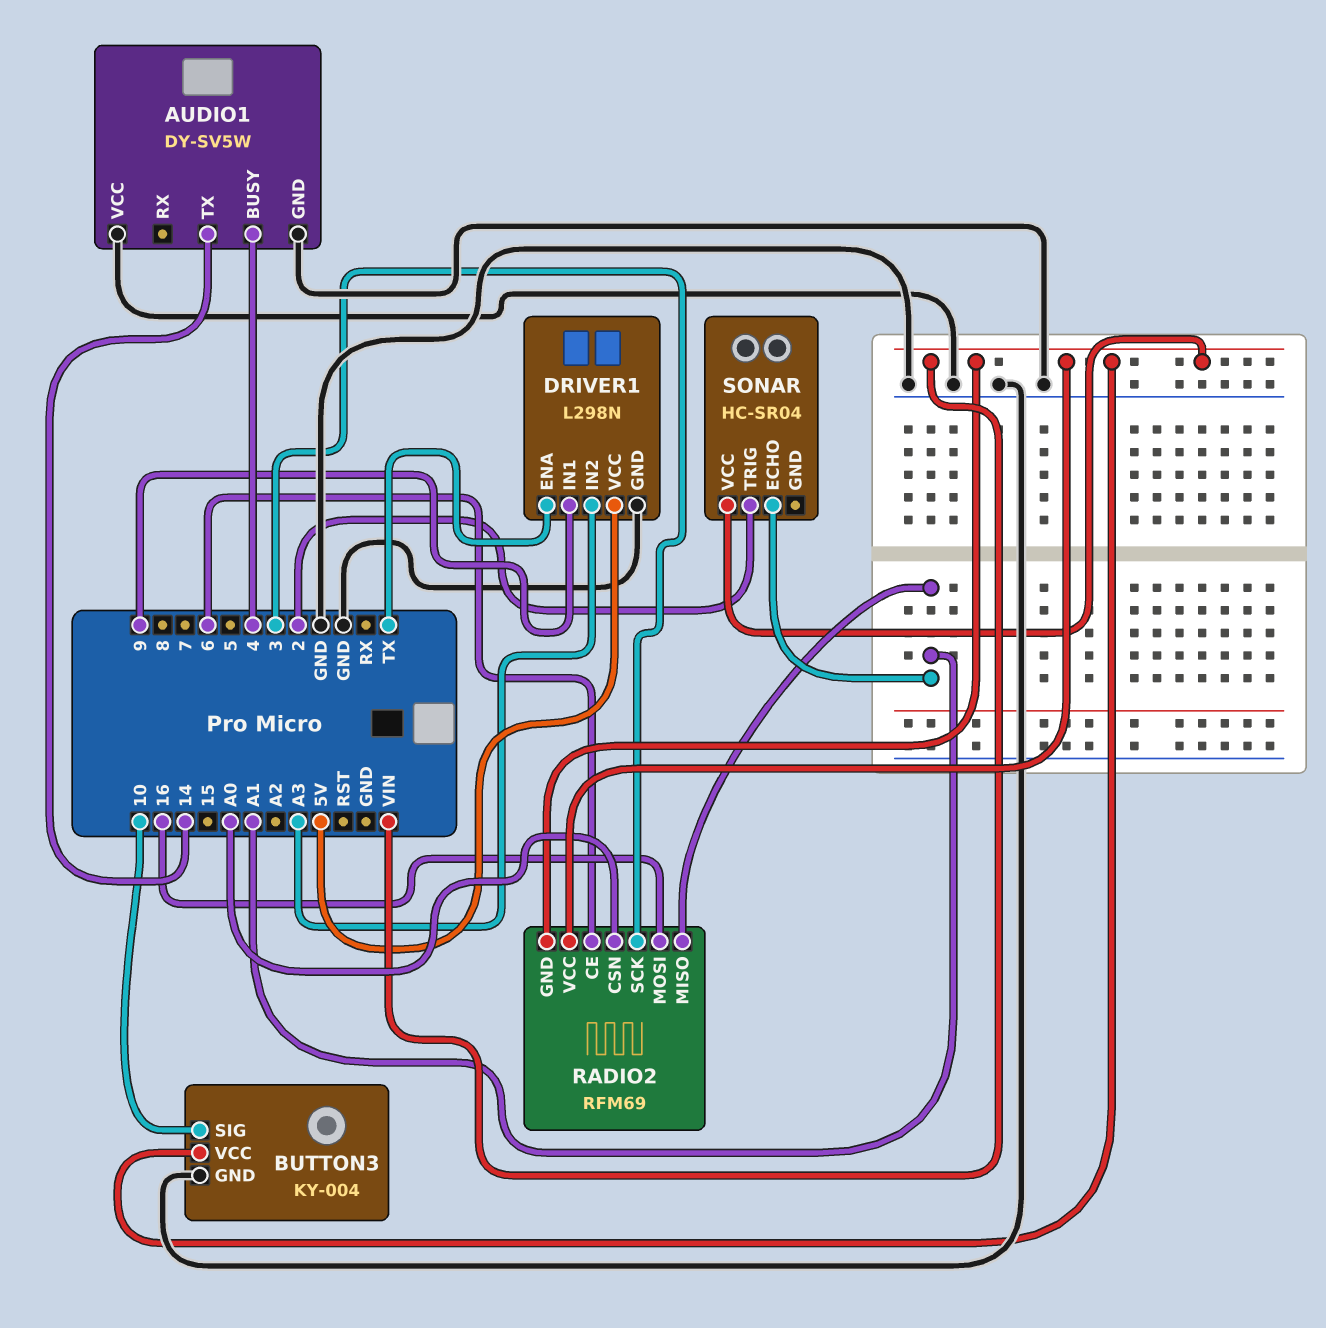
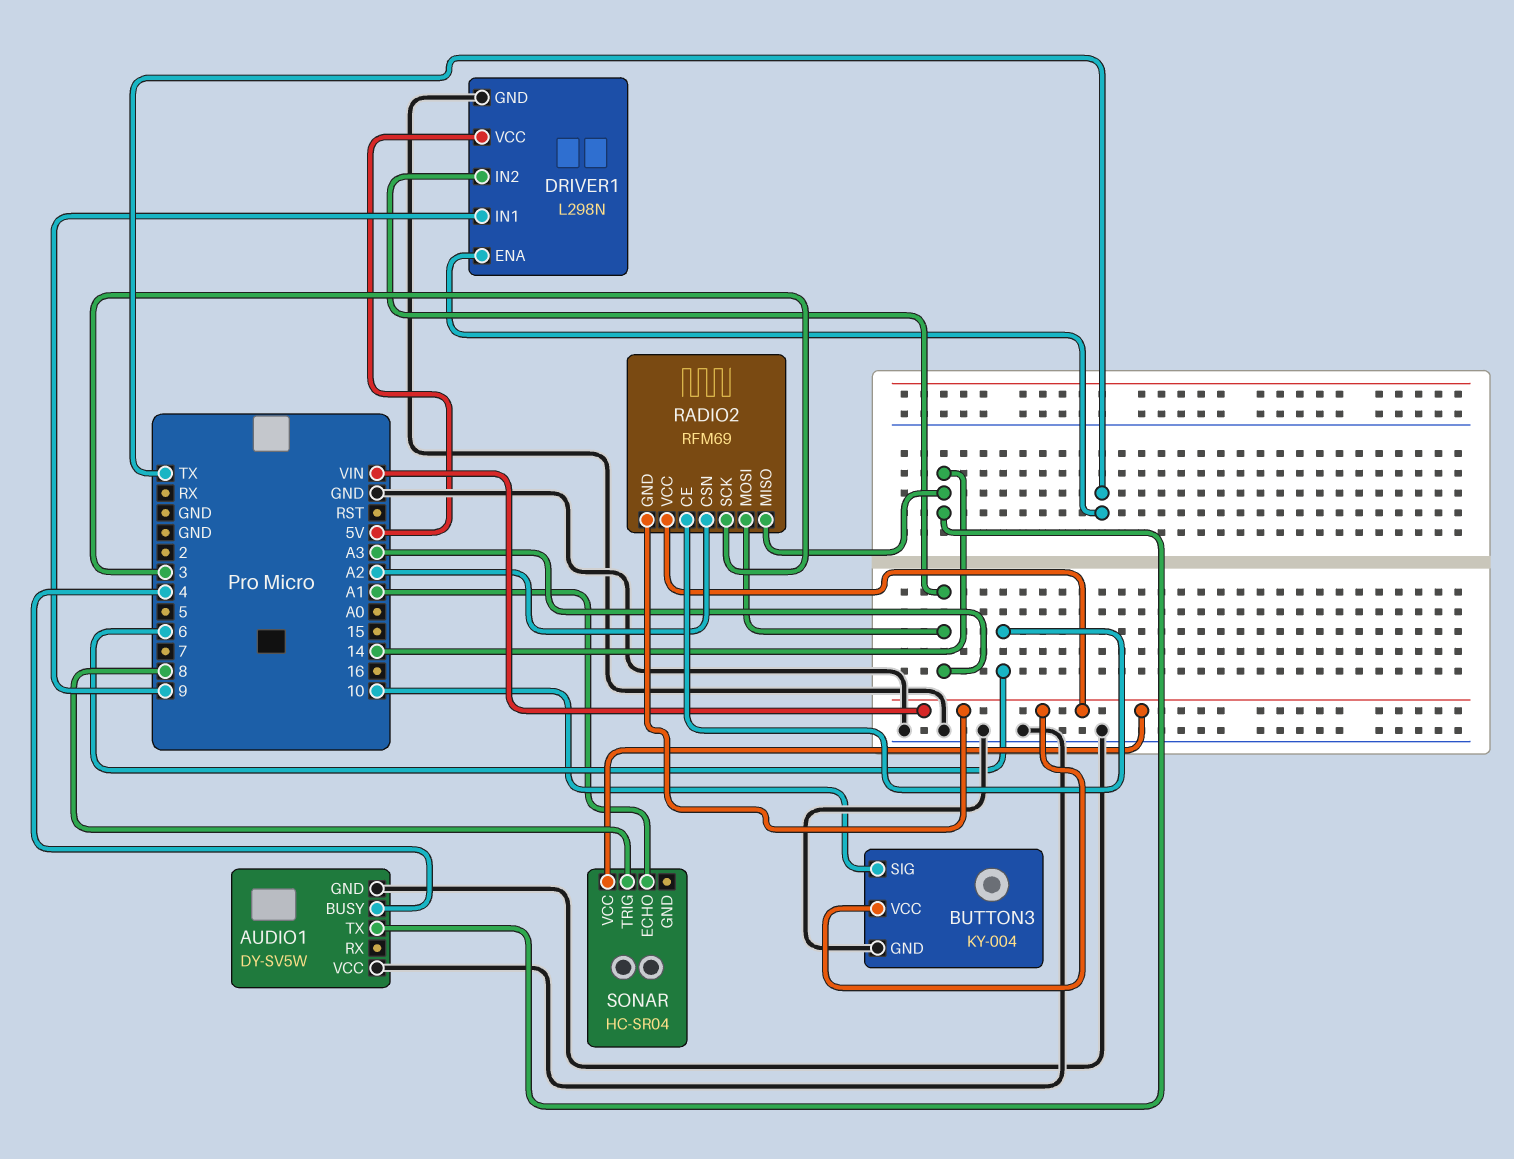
RADIO2 pin CSN: A0 -> A2
RADIO2 pin MISO: A1 -> 14
RADIO2 pin MOSI: 16 -> A3
SONAR pin TRIG: 2 -> 8

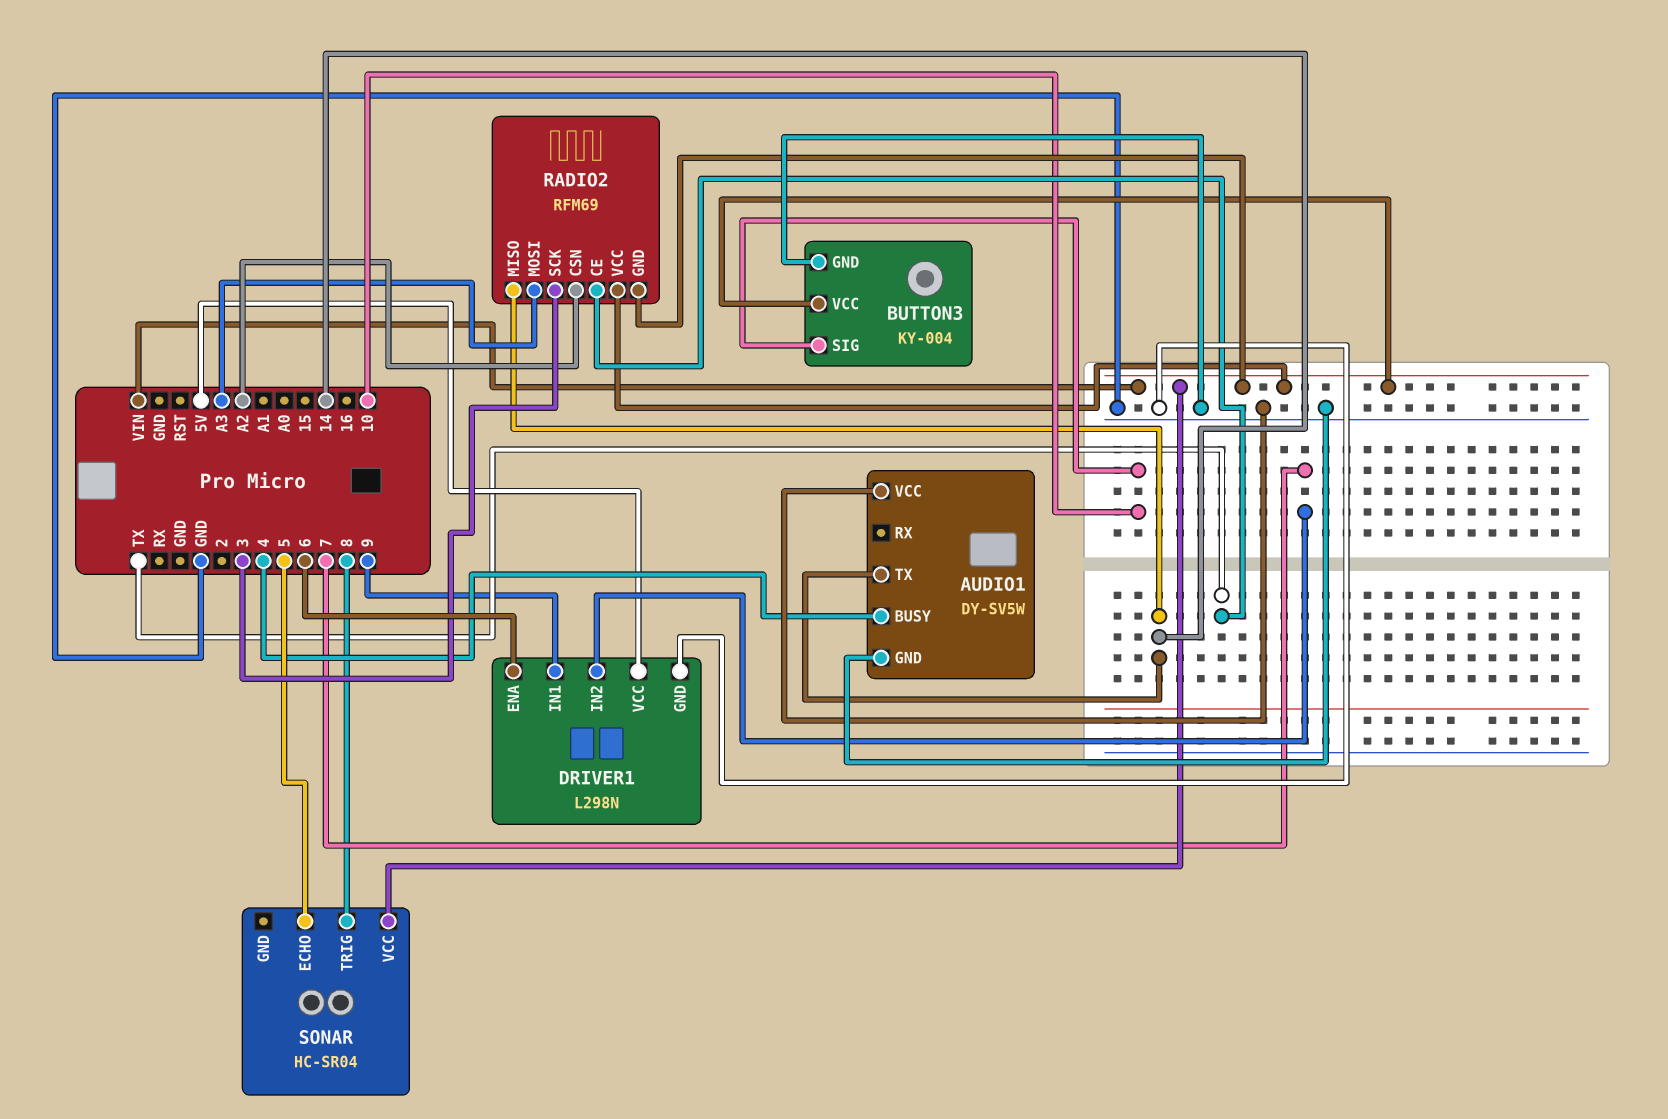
DRIVER1 pin ENA: TX -> 6
DRIVER1 pin IN2: A3 -> 7
RADIO2 pin CE: 6 -> TX
SONAR pin ECHO: A1 -> 5

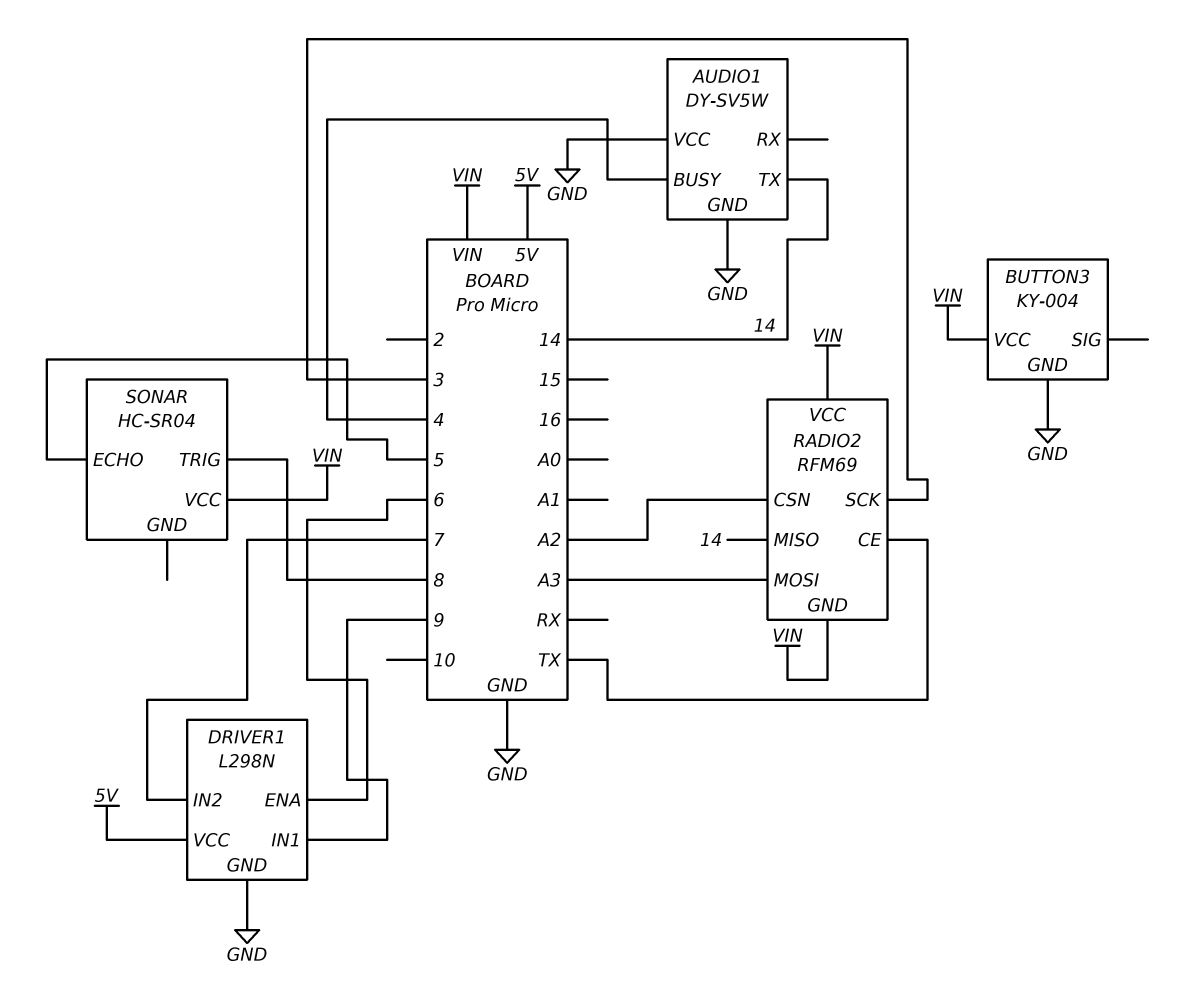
BUTTON3 pin SIG: 10 -> none

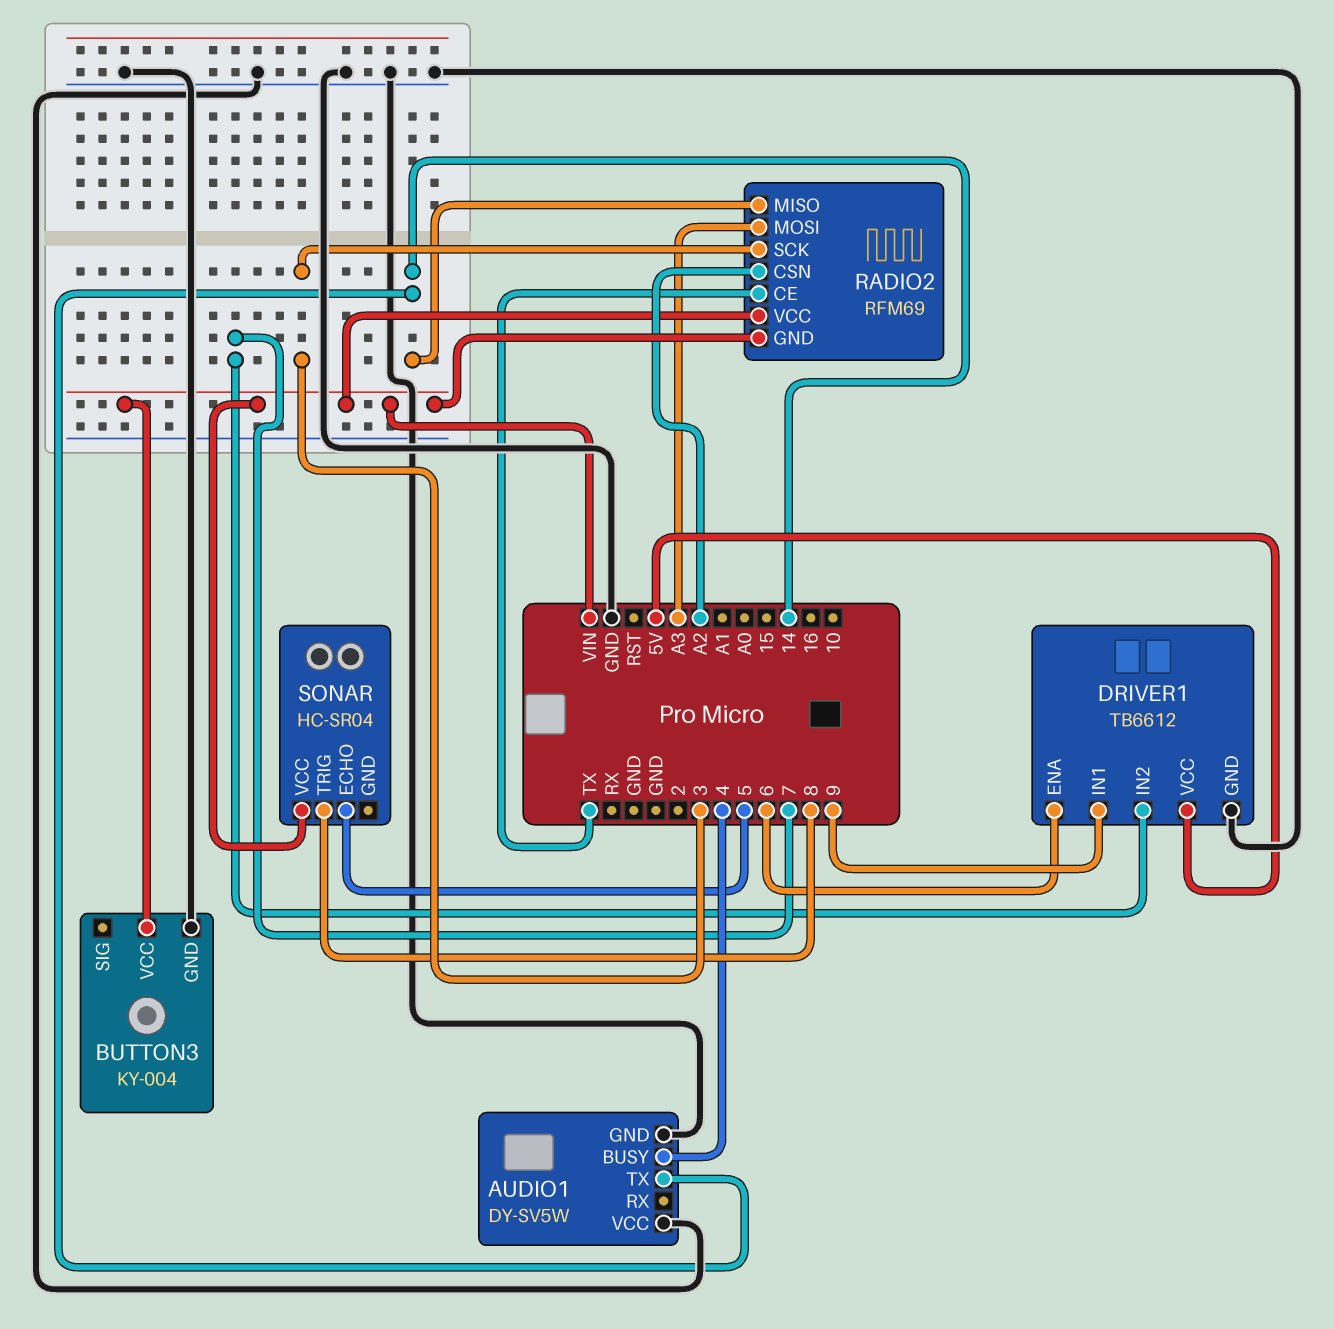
DRIVER1: L298N -> TB6612

